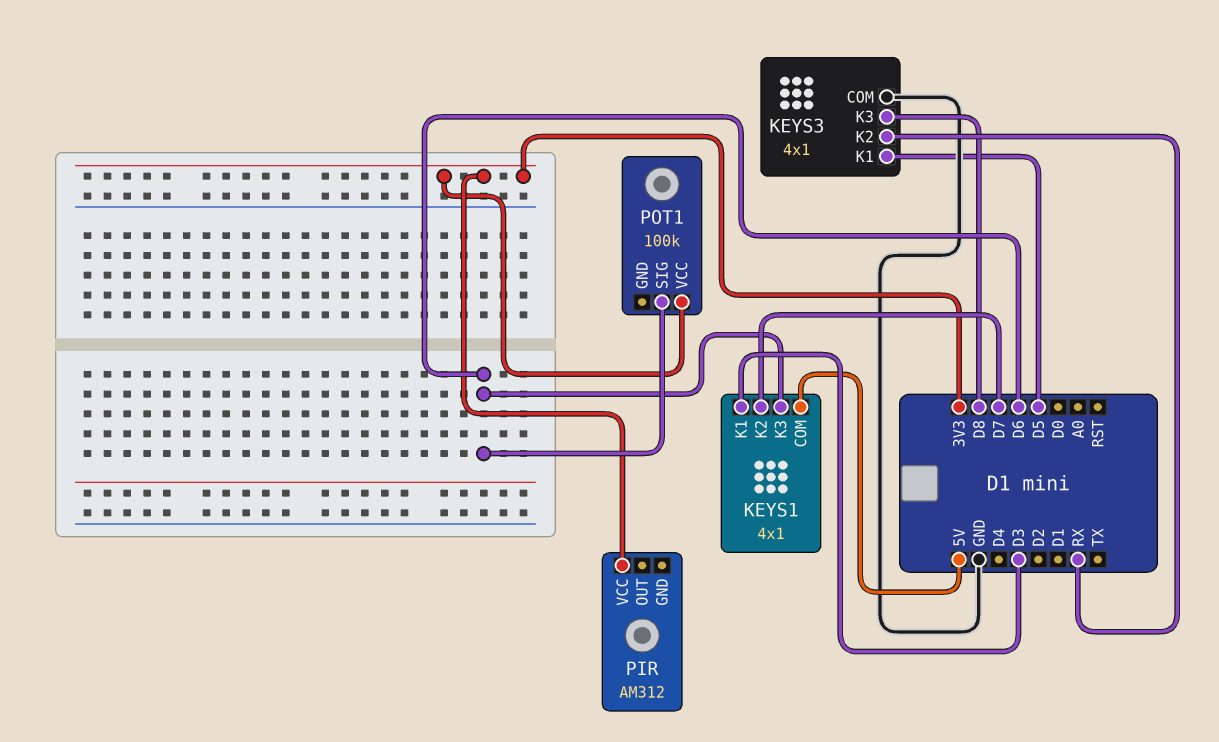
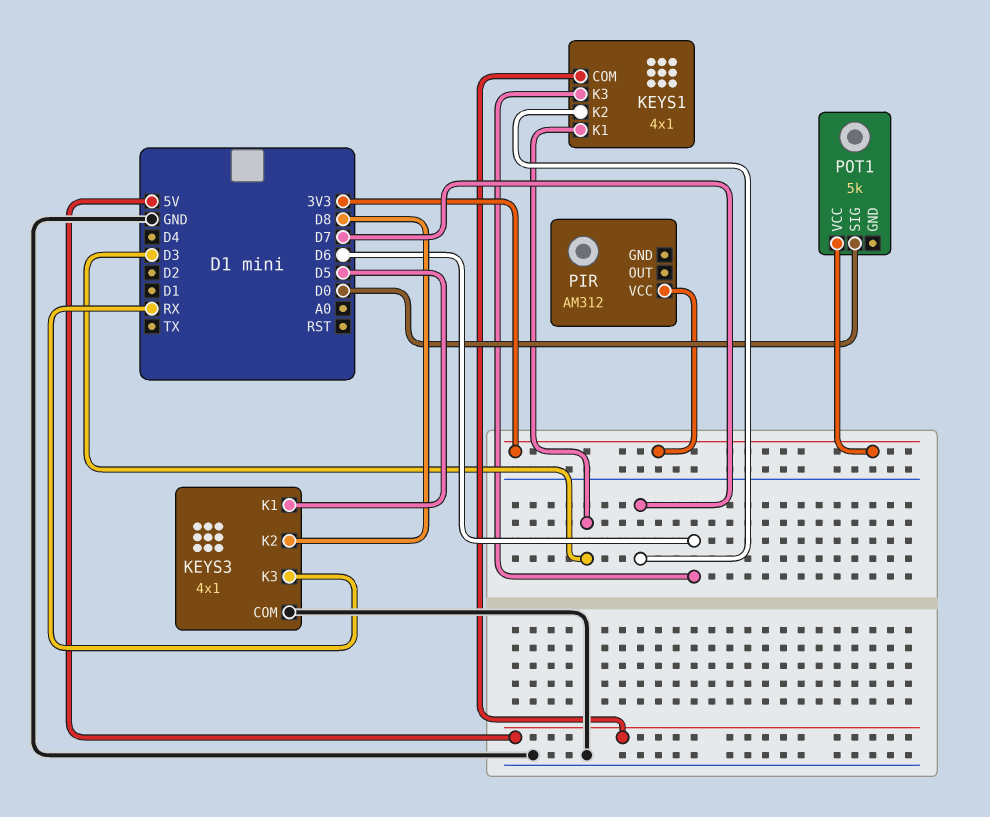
KEYS3 pin K2: RX -> D8
KEYS3 pin K3: D8 -> RX
POT1: 100k -> 5k
POT1 pin SIG: D6 -> D0

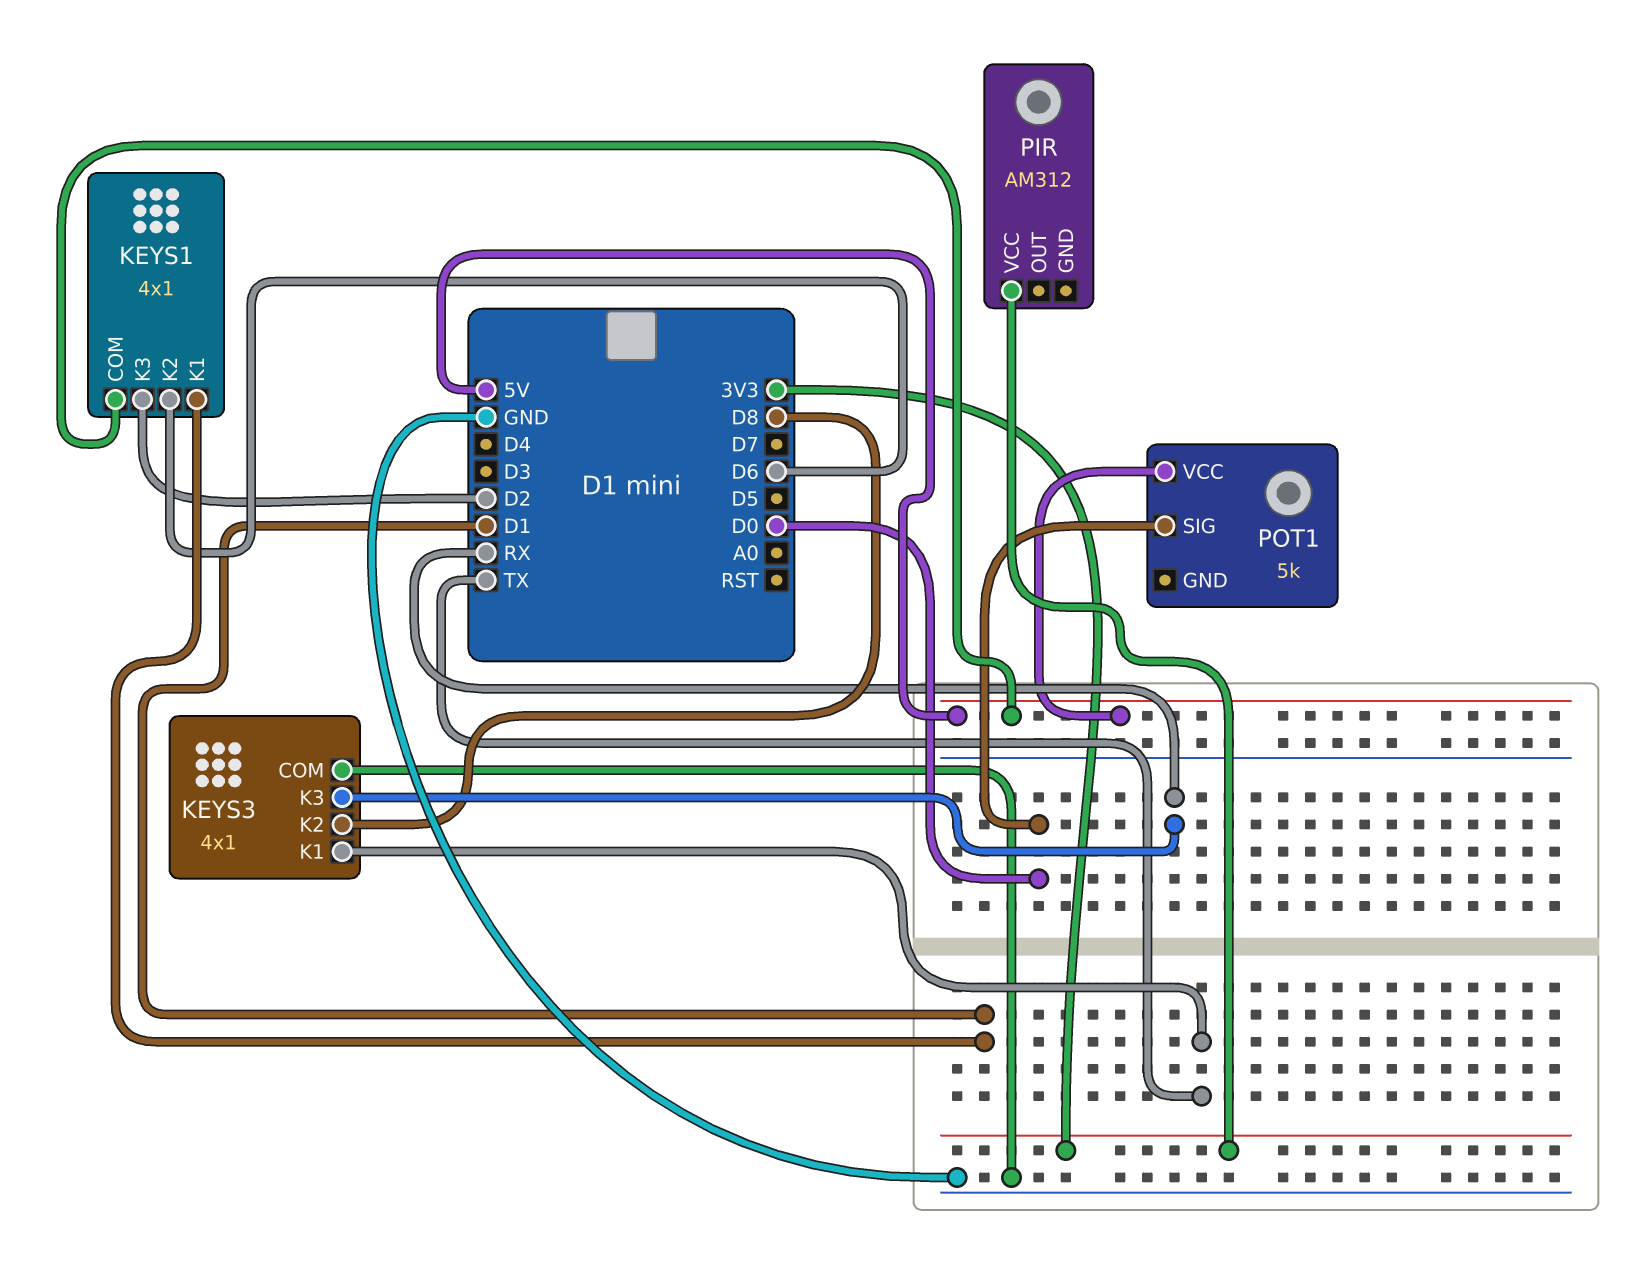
KEYS1 pin K1: D3 -> D1
KEYS1 pin K2: D7 -> D6
KEYS1 pin K3: D6 -> D2
KEYS3 pin K1: D5 -> TX
POT1 pin VCC: 3V3 -> 5V

